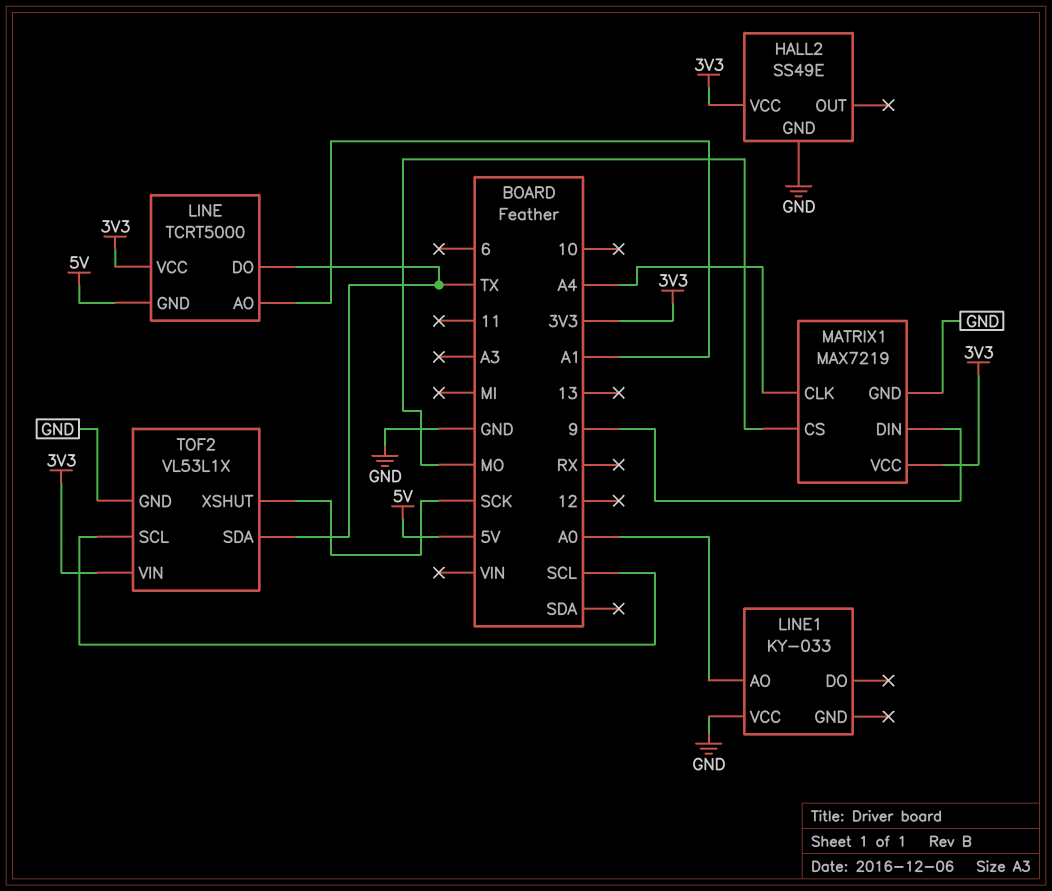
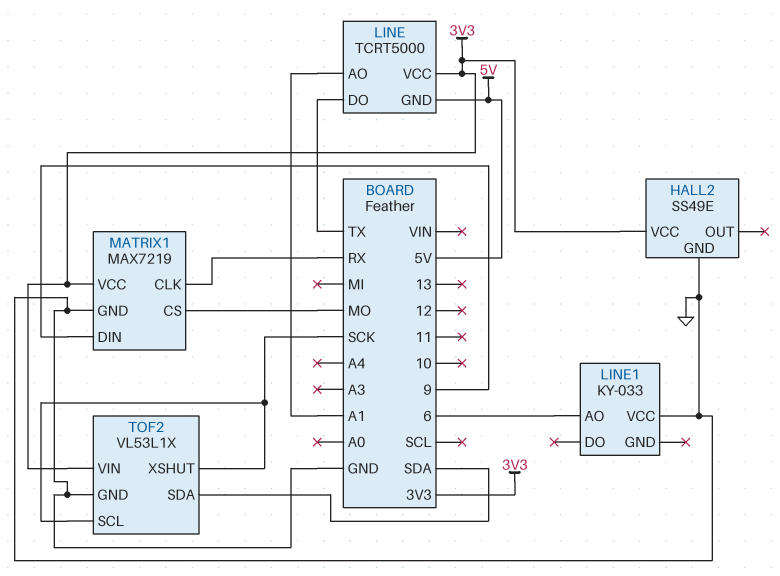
LINE1 pin AO: A0 -> 6
MATRIX1 pin CLK: A4 -> RX
TOF2 pin SCL: SCL -> SCK
TOF2 pin SDA: TX -> SDA

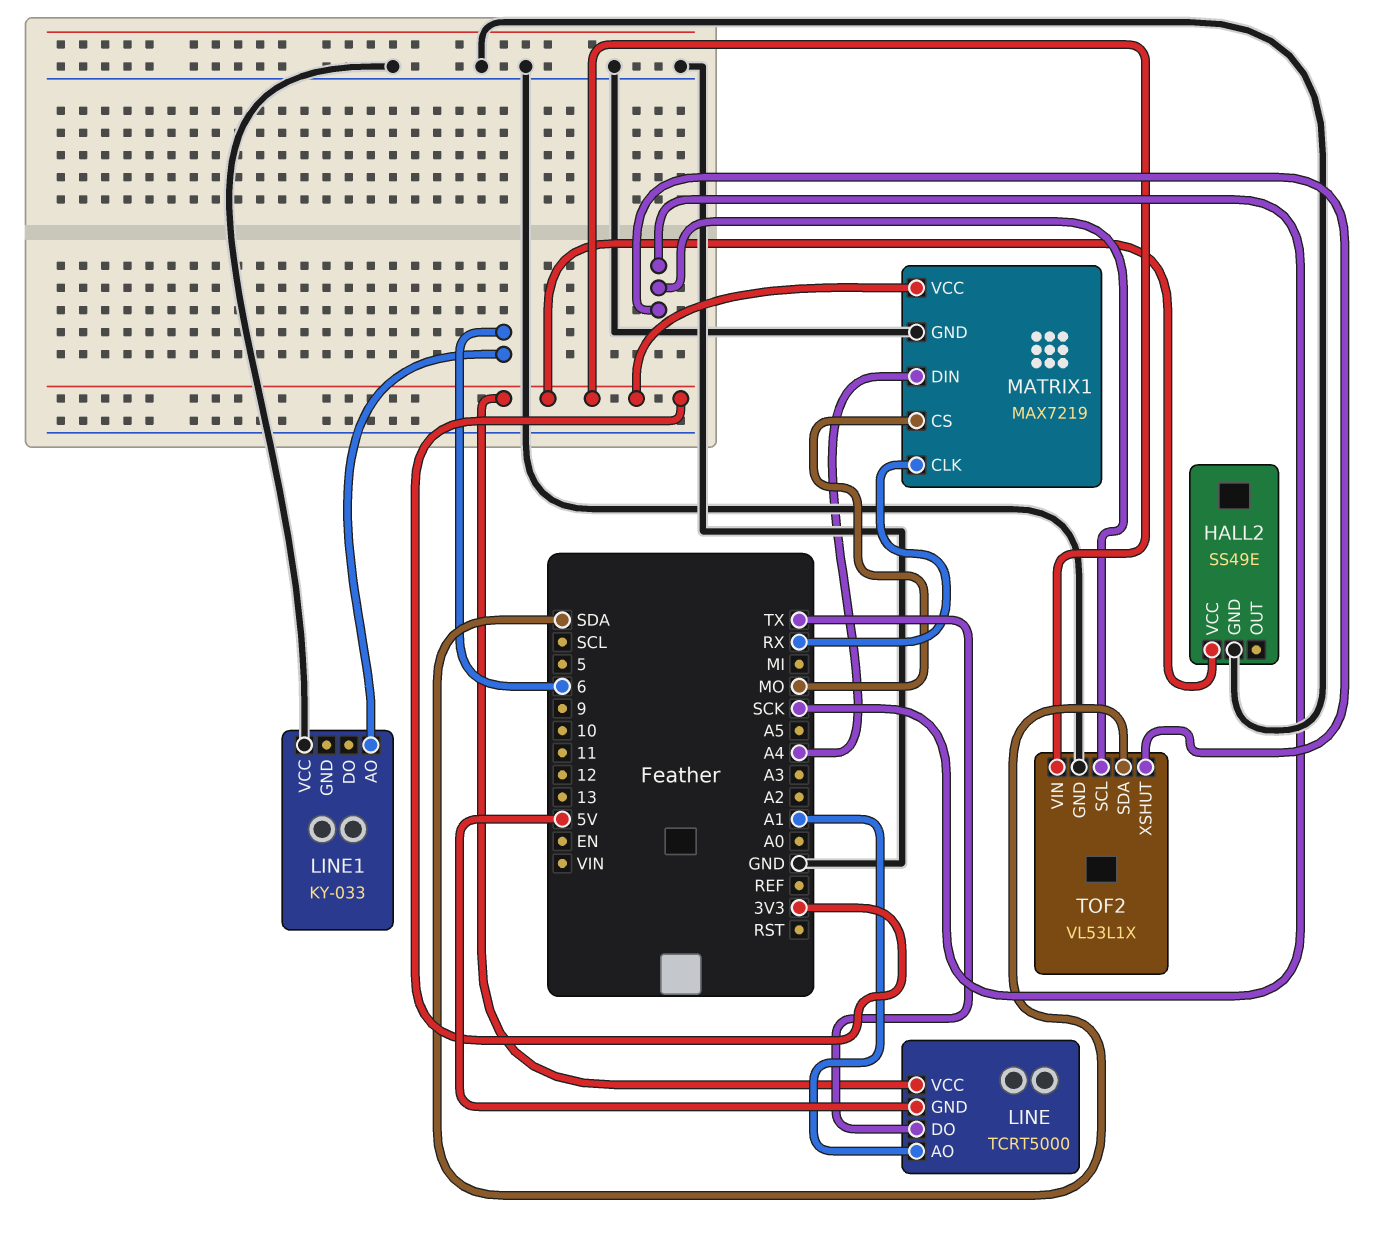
MATRIX1 pin DIN: 9 -> A4

